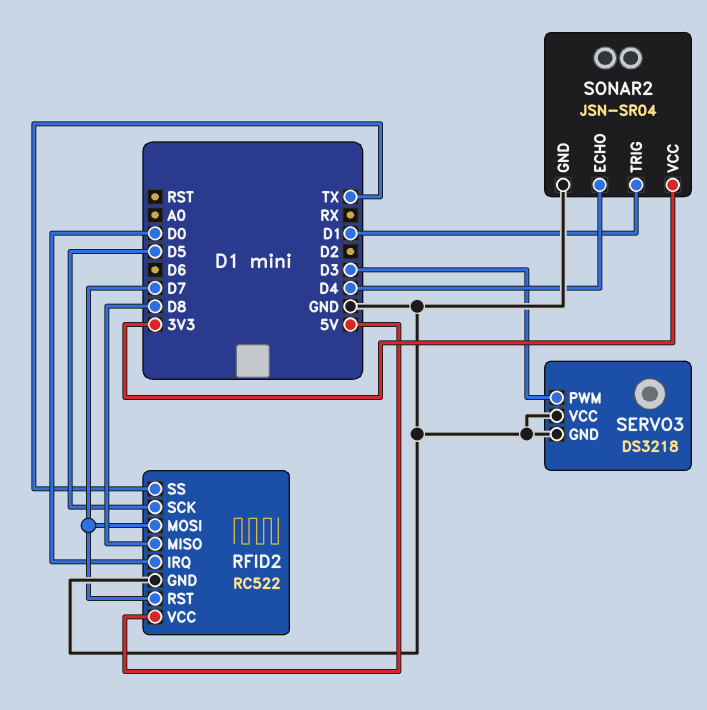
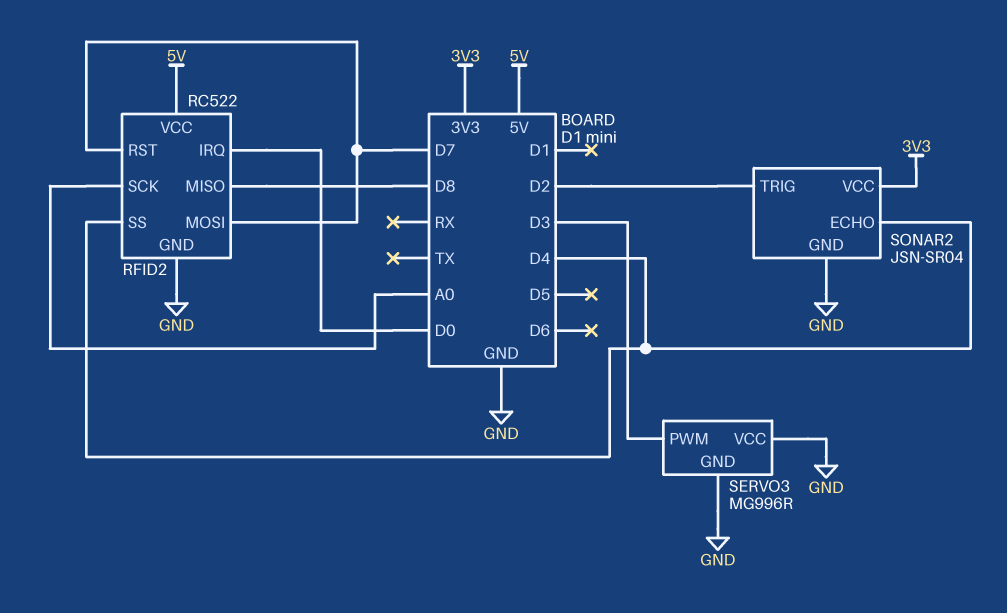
RFID2 pin SCK: D5 -> A0
RFID2 pin SS: TX -> D4
SERVO3: DS3218 -> MG996R
SONAR2 pin TRIG: D1 -> D2

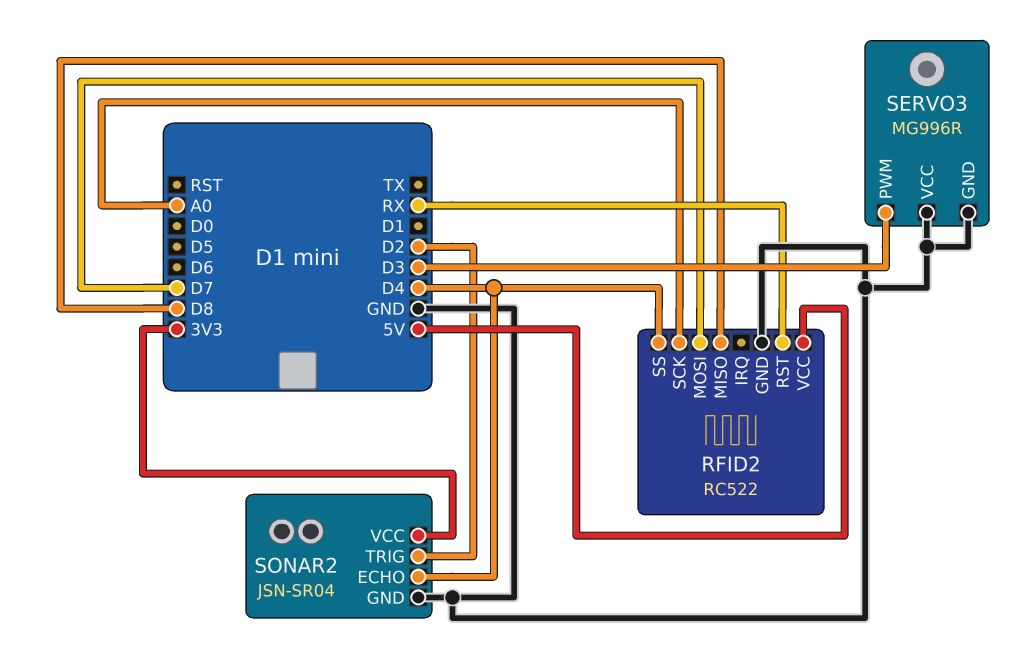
RFID2 pin IRQ: D0 -> none
RFID2 pin RST: D7 -> RX

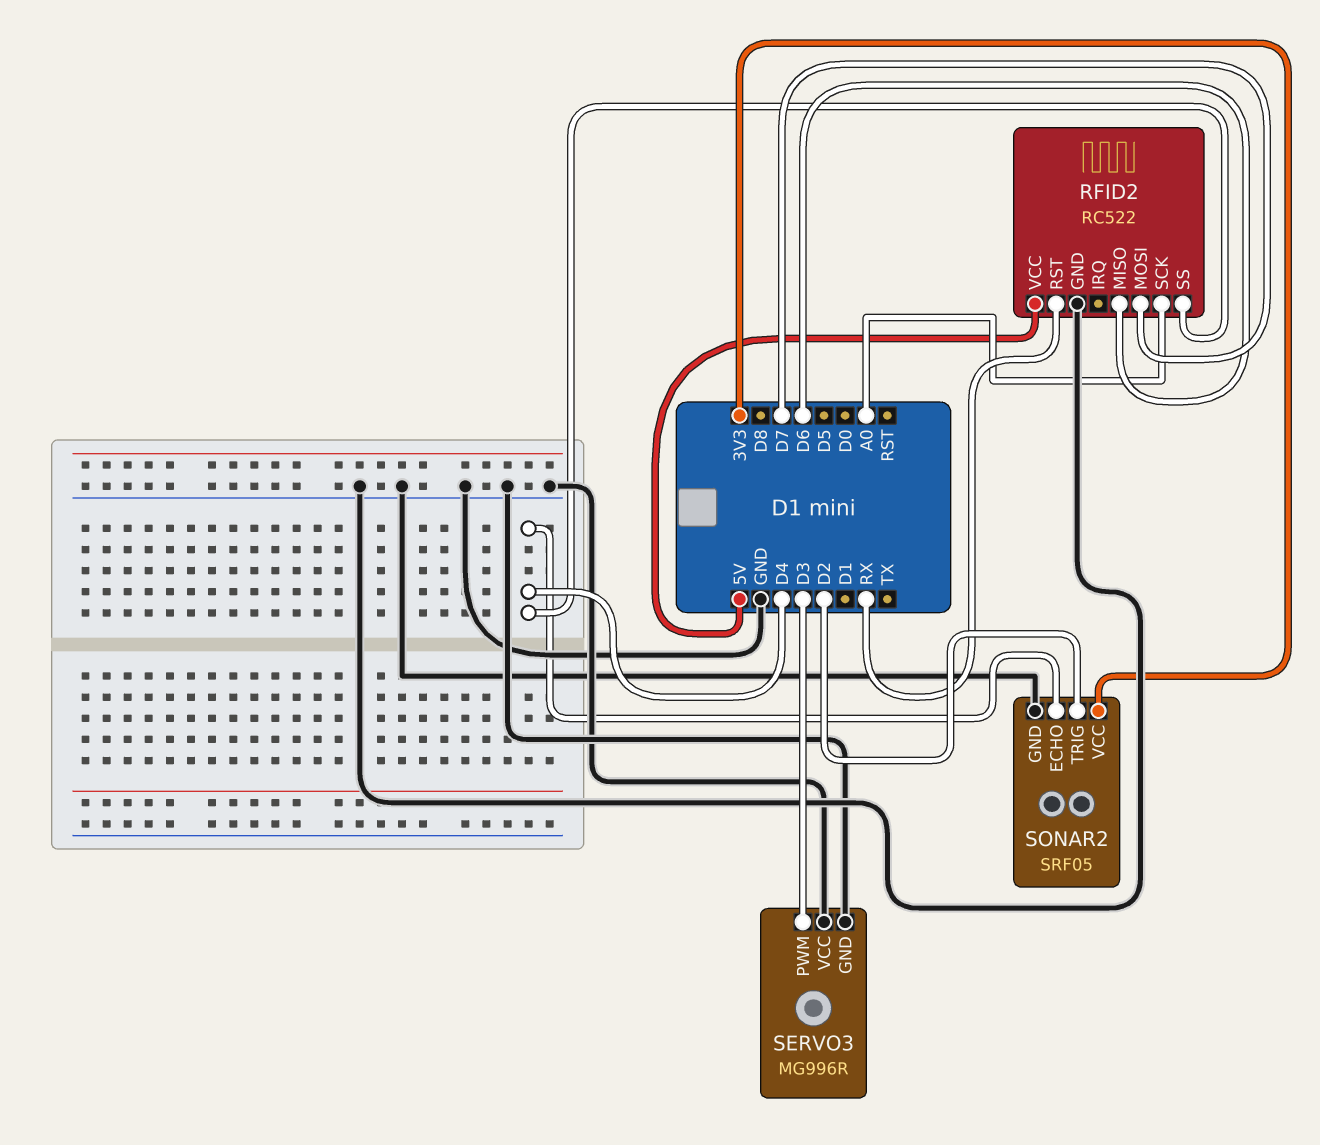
RFID2 pin MISO: D8 -> D6
SONAR2: JSN-SR04 -> SRF05

